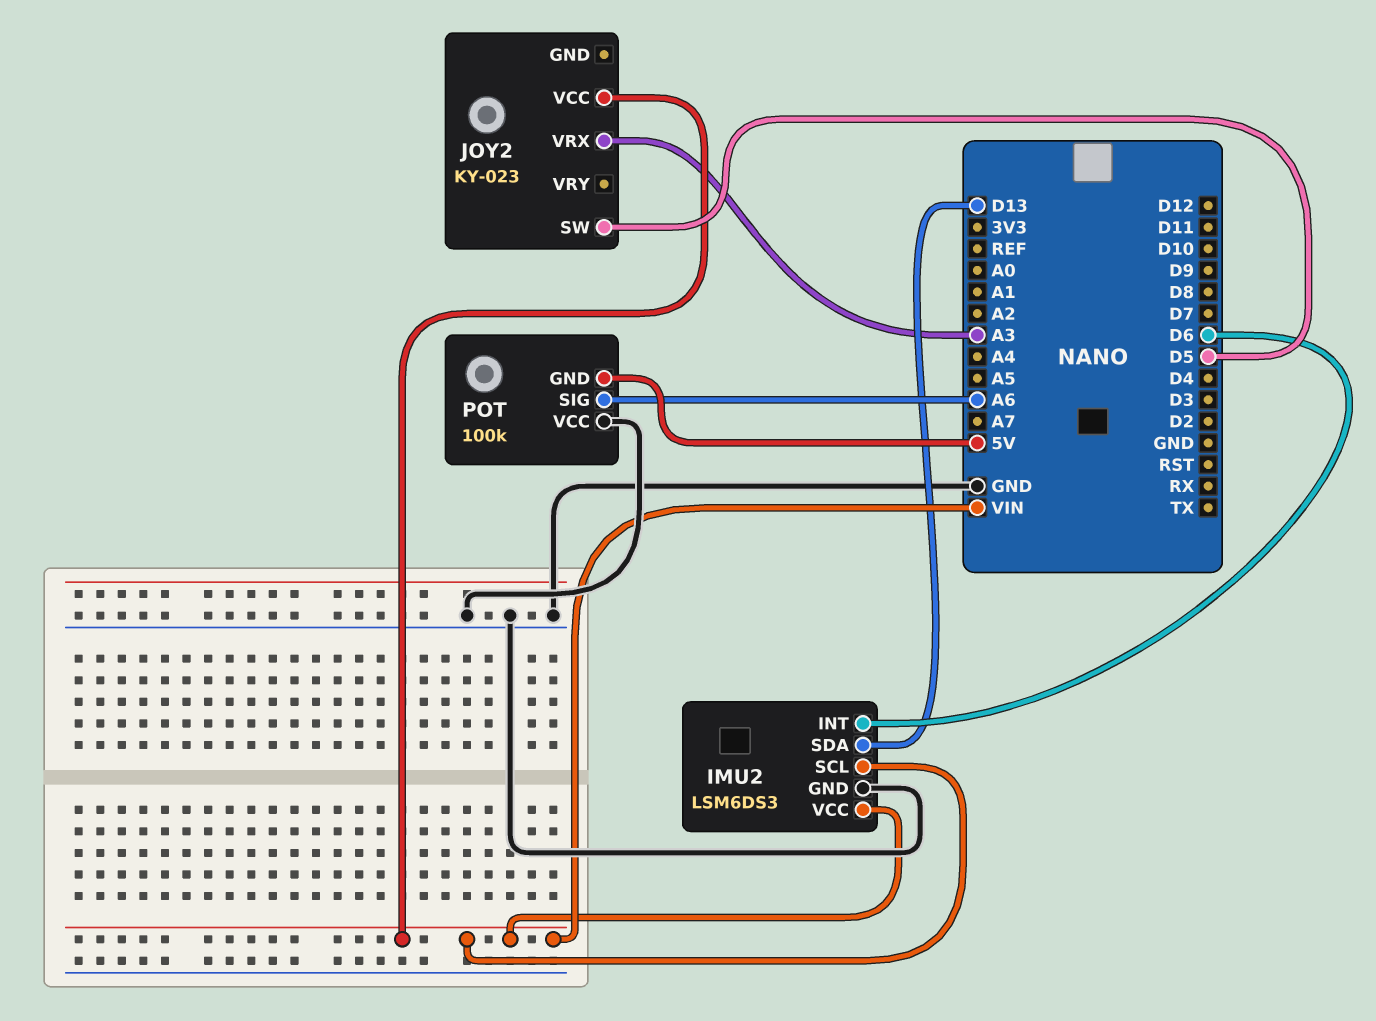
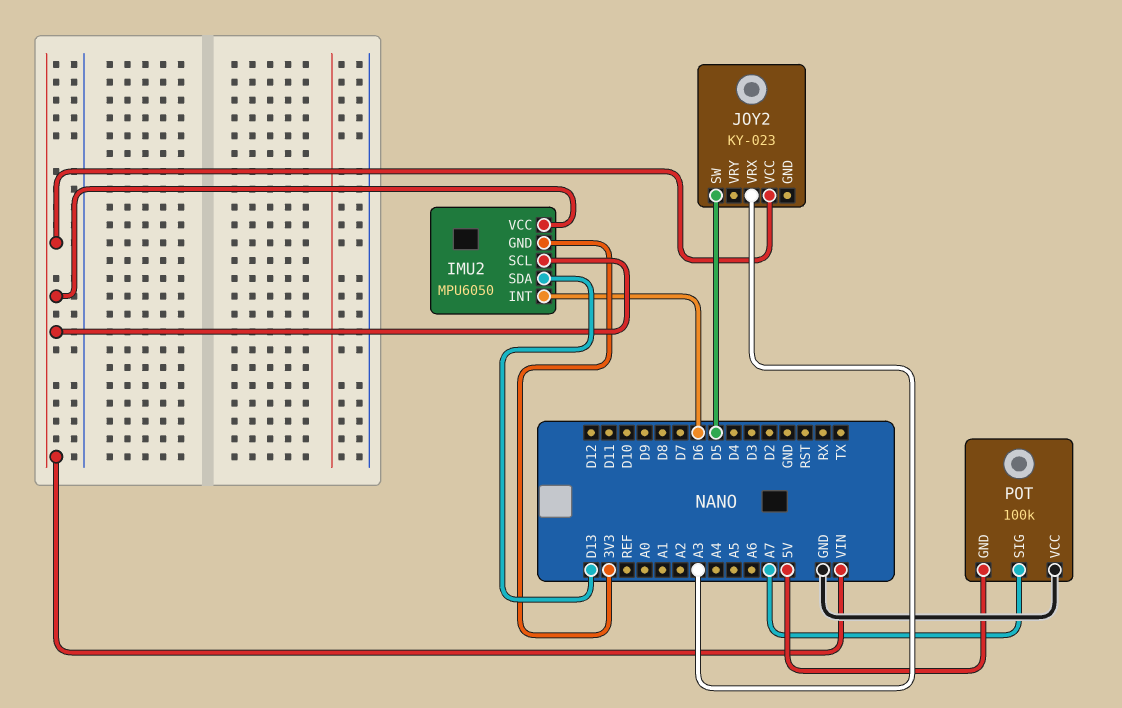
IMU2: LSM6DS3 -> MPU6050
IMU2 pin GND: GND -> 3V3
POT pin SIG: A6 -> A7

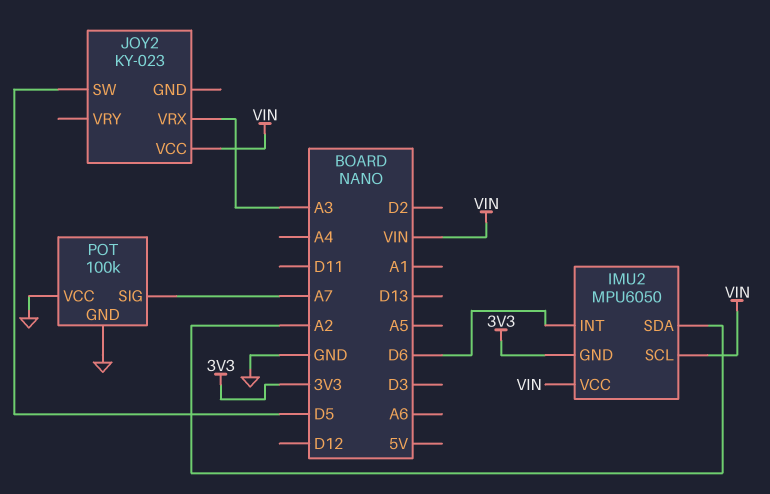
IMU2 pin SDA: D13 -> A2
POT pin GND: 5V -> GND

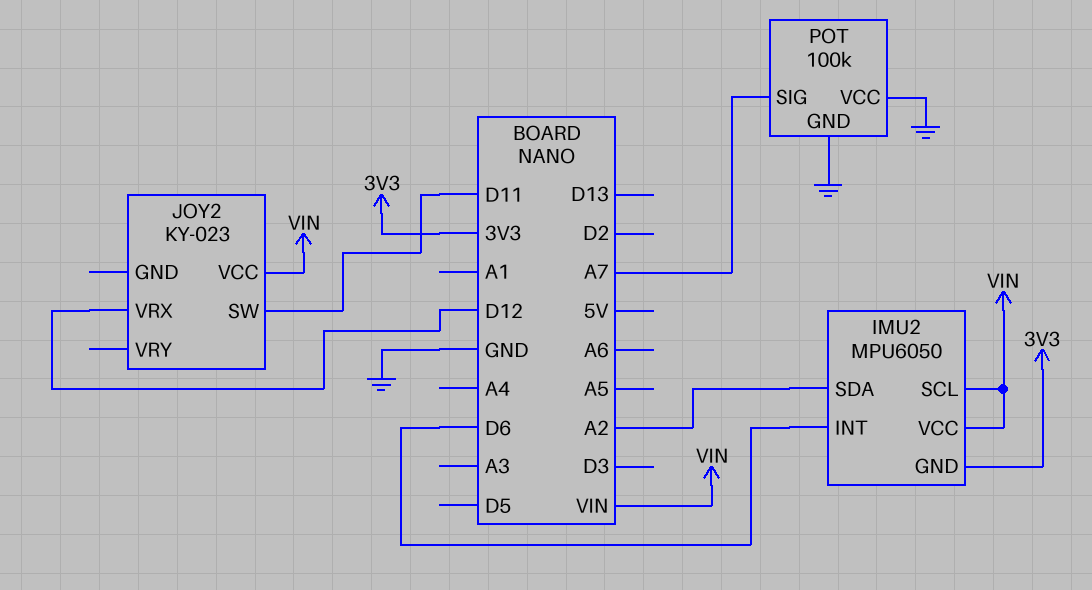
JOY2 pin SW: D5 -> D11
JOY2 pin VRX: A3 -> D12

